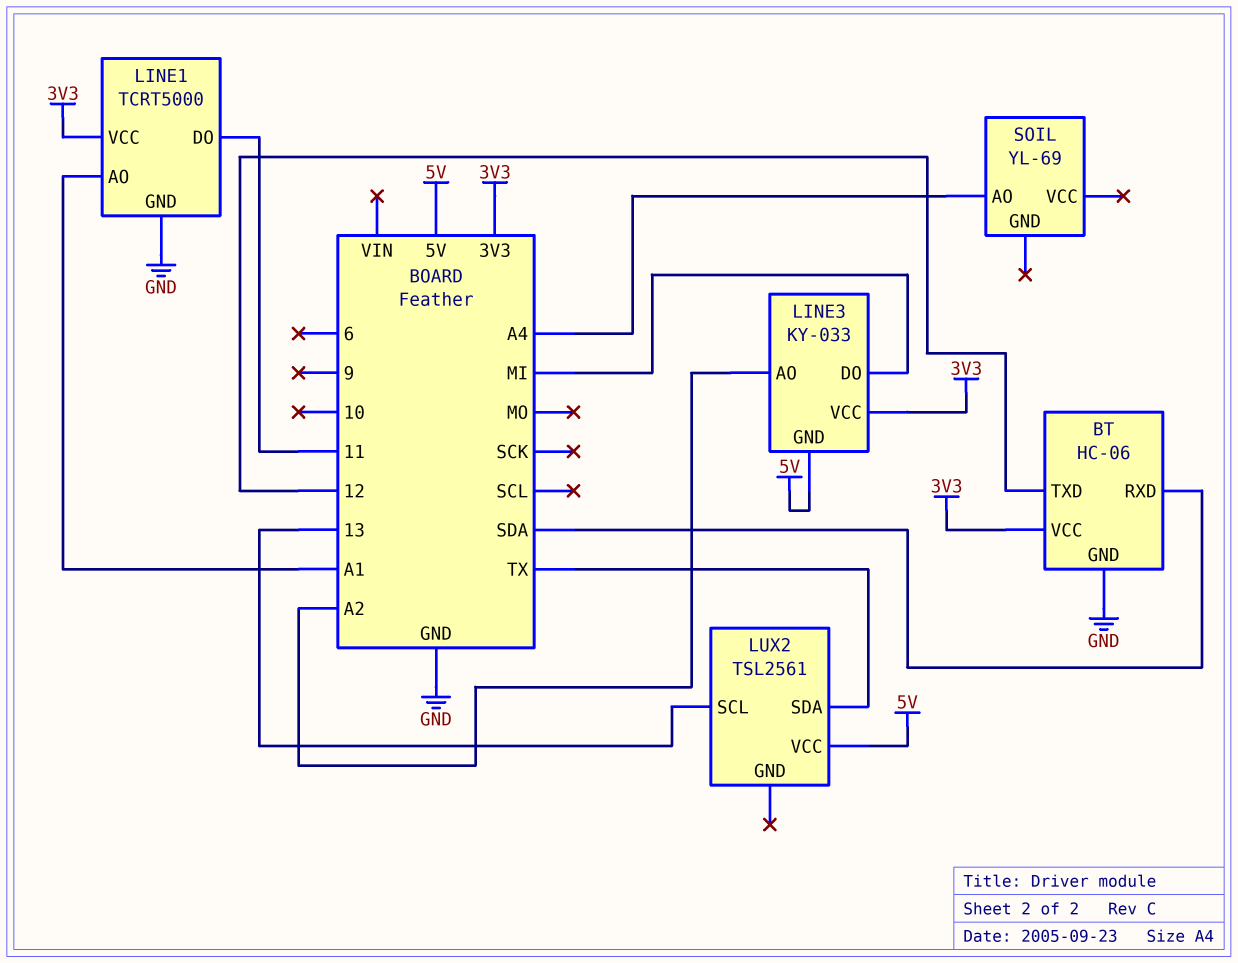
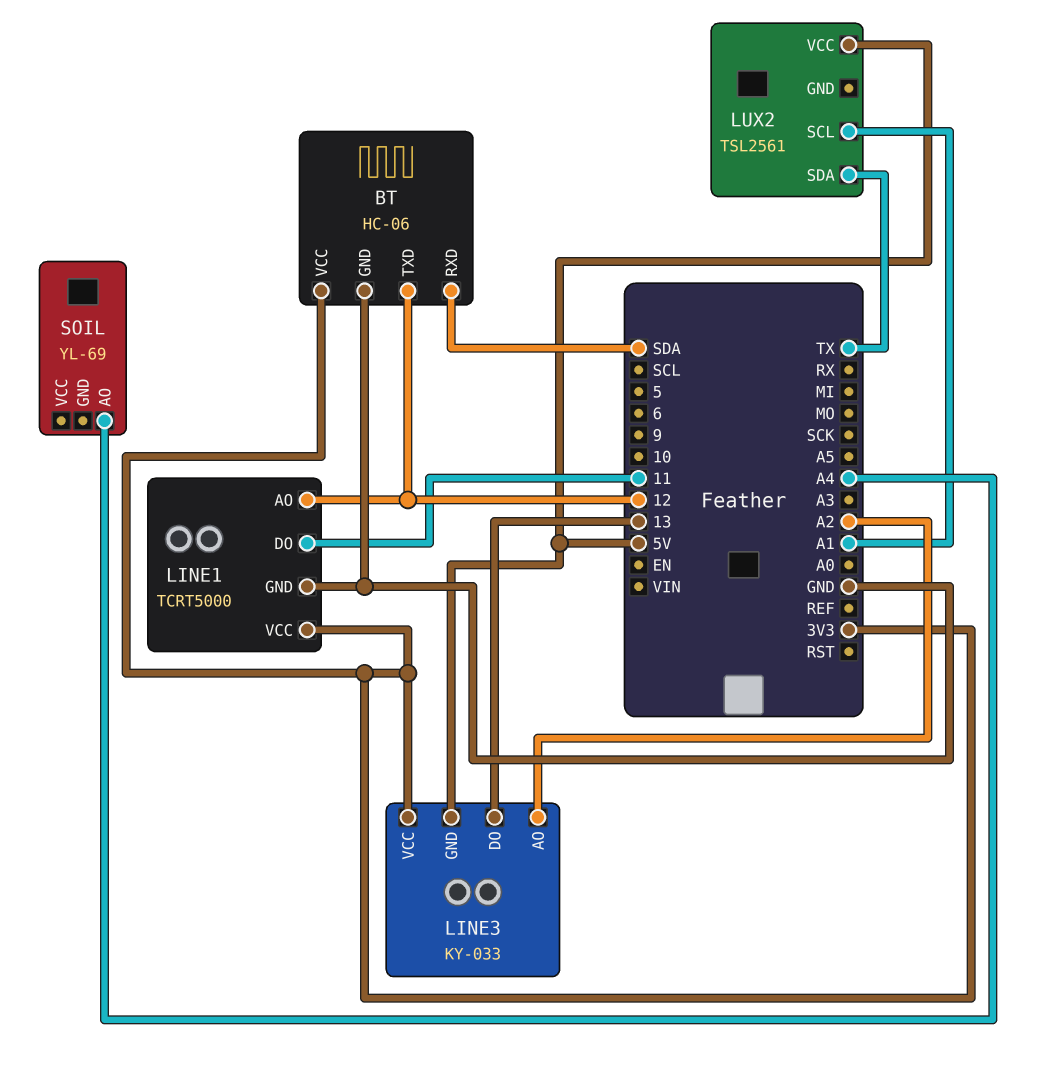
LINE1 pin AO: A1 -> 12
LINE3 pin DO: MI -> 13
LUX2 pin SCL: 13 -> A1

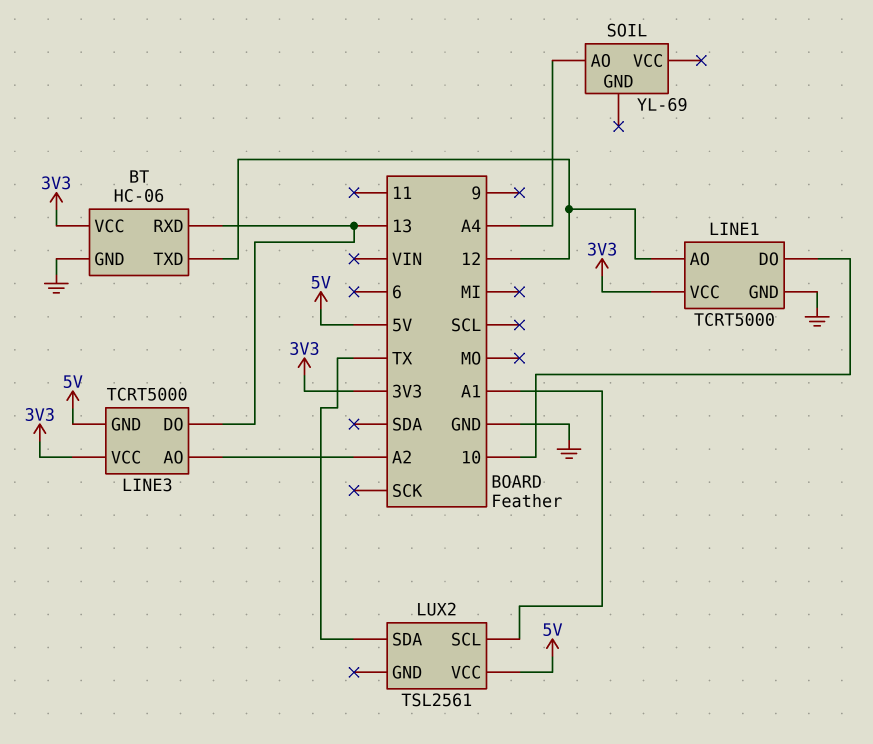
BT pin RXD: SDA -> 13
LINE1 pin DO: 11 -> 10
LINE3: KY-033 -> TCRT5000

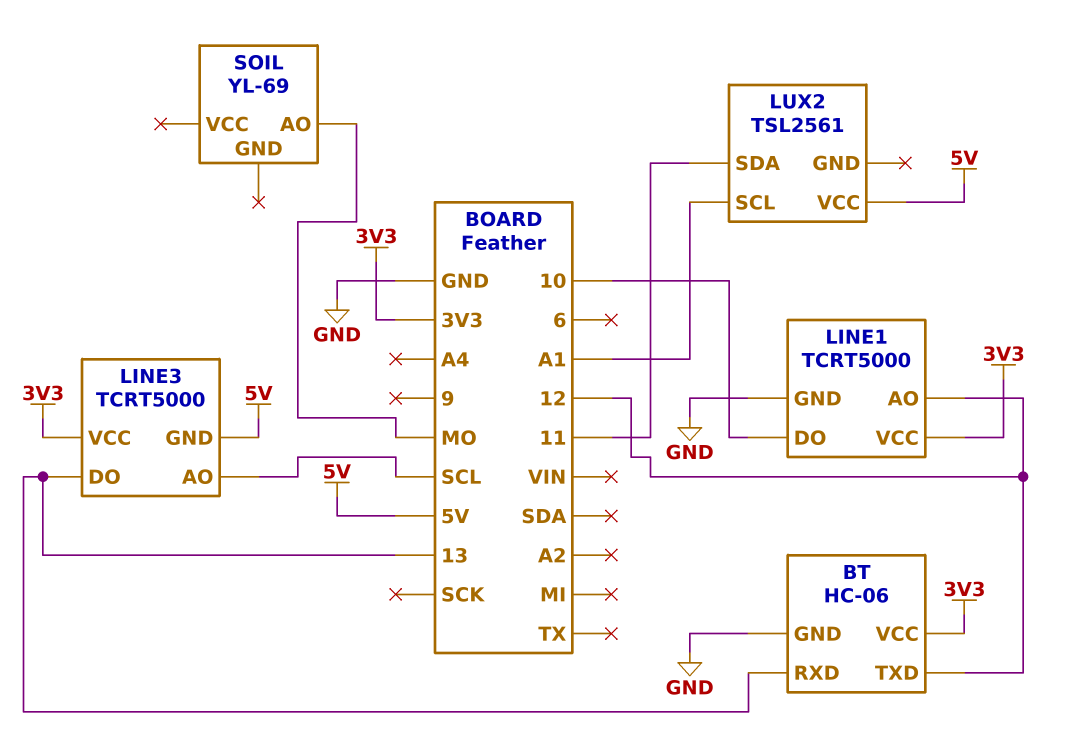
LINE3 pin AO: A2 -> SCL
LUX2 pin SDA: TX -> 11
SOIL pin AO: A4 -> MO

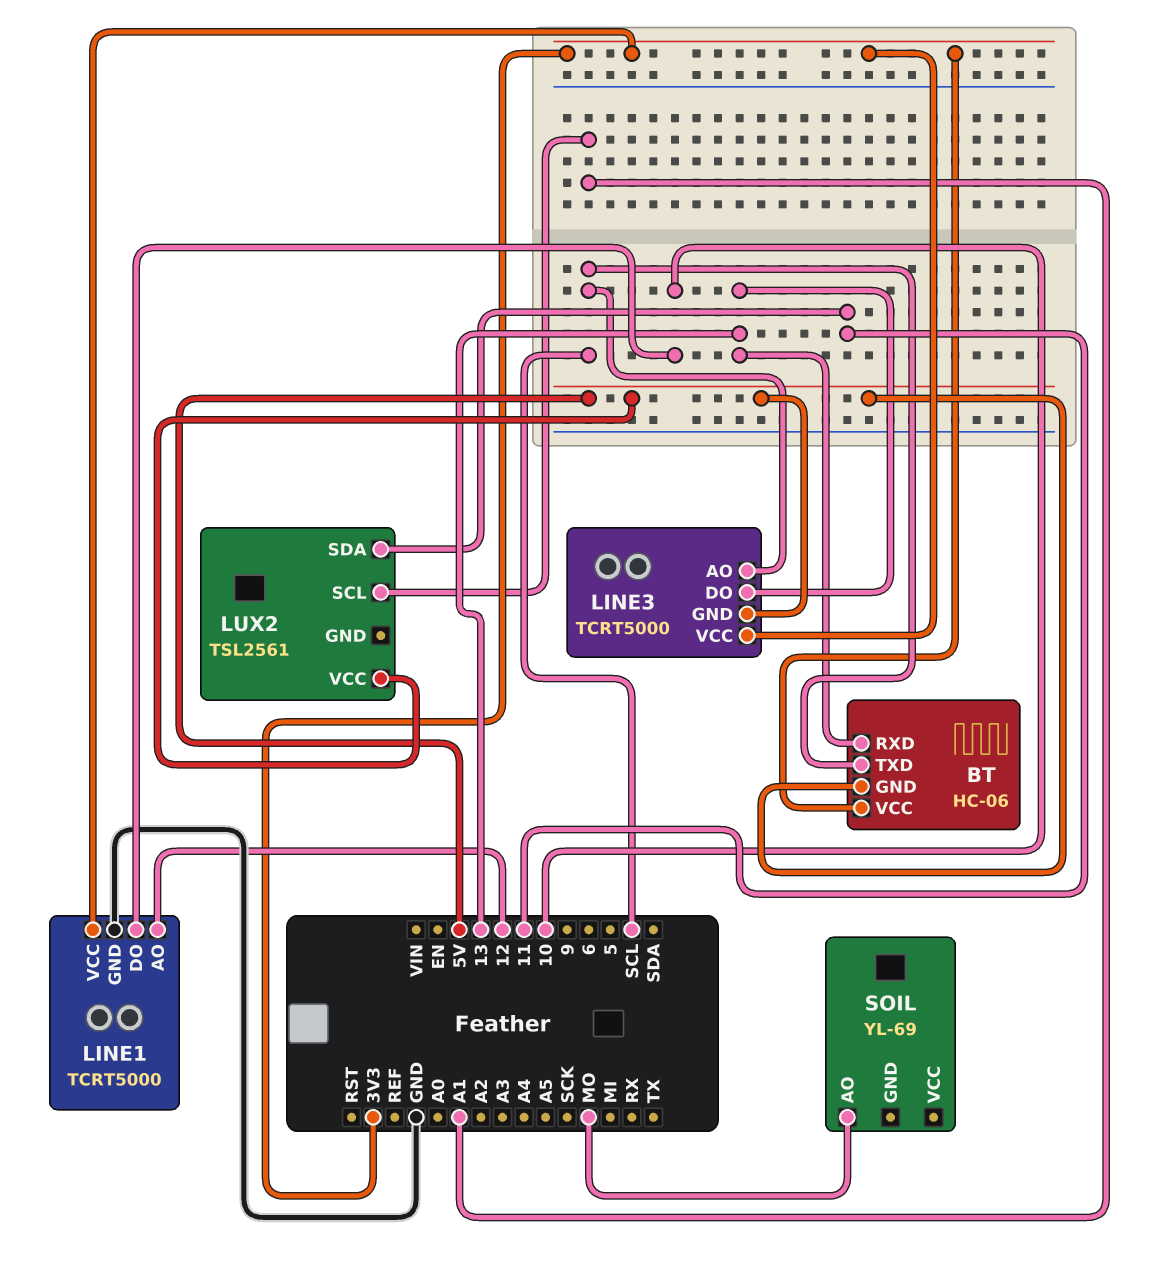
BT pin GND: GND -> 5V
BT pin TXD: 12 -> SCL

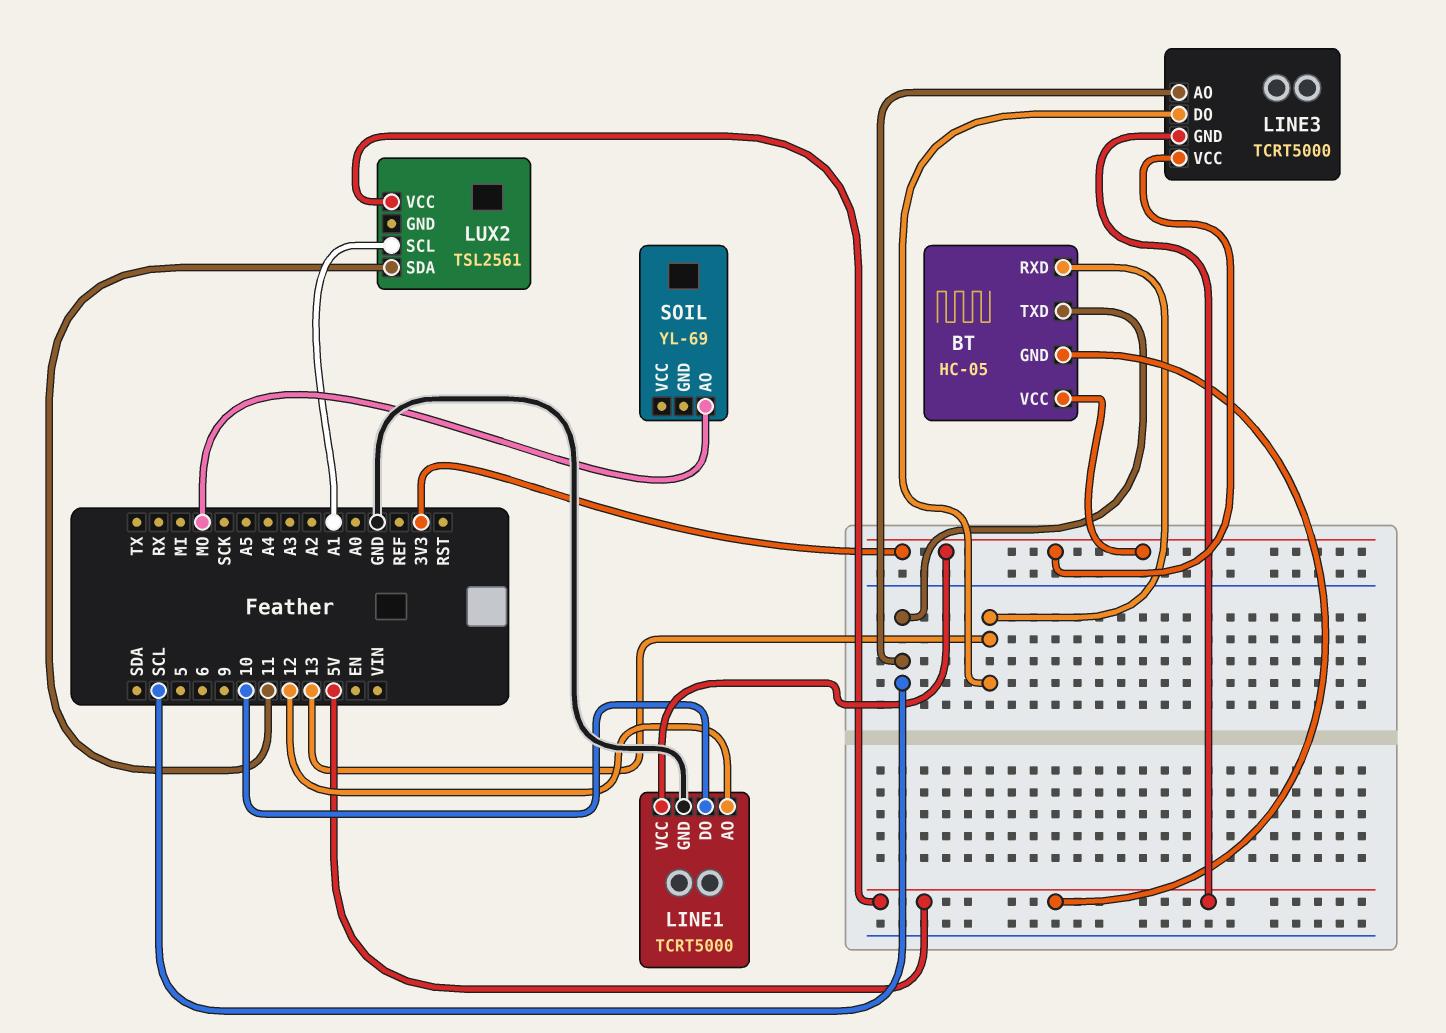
BT: HC-06 -> HC-05

